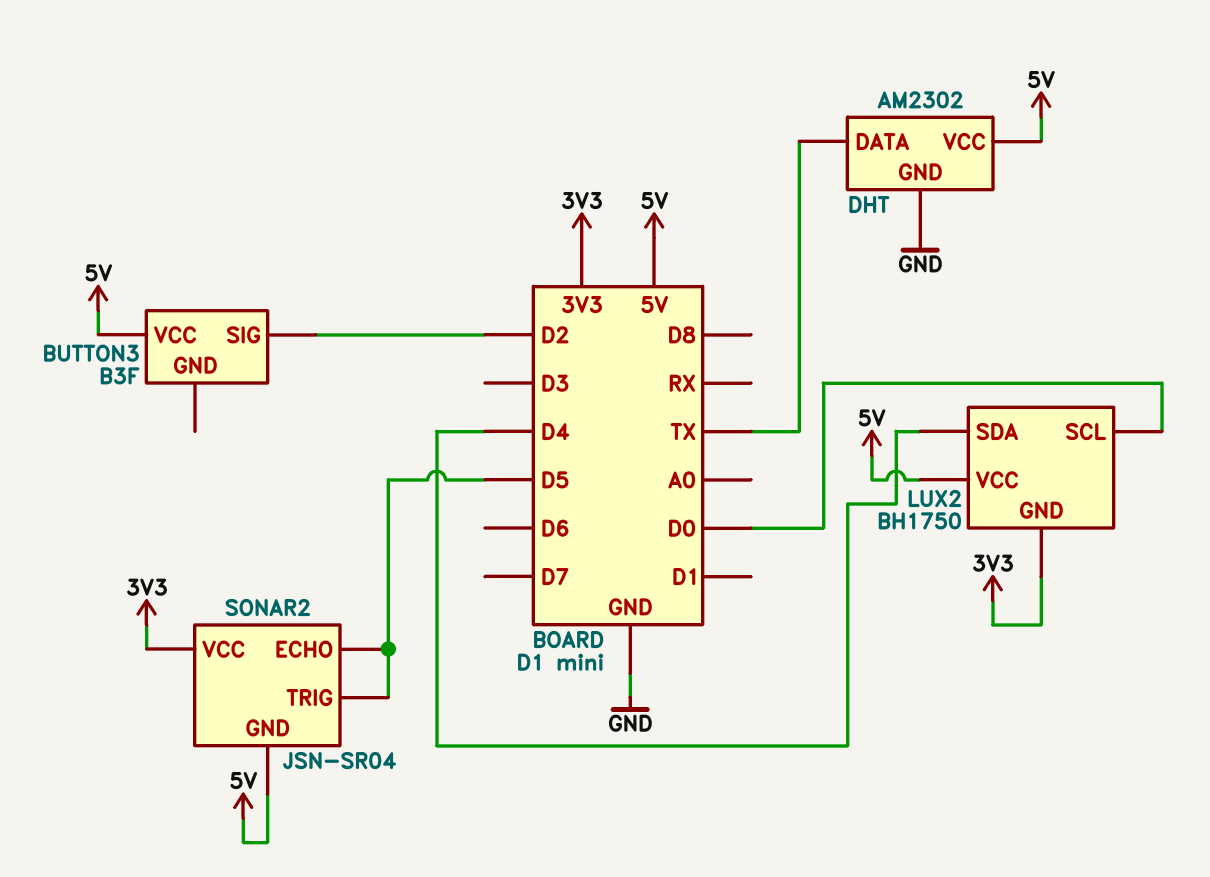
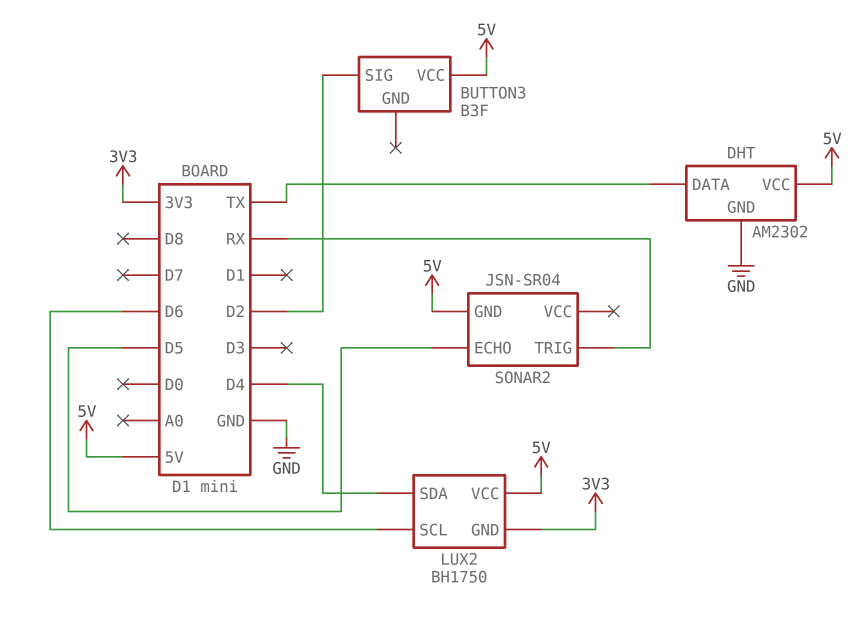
LUX2 pin SCL: D0 -> D6
SONAR2 pin TRIG: D5 -> RX
SONAR2 pin VCC: 3V3 -> none

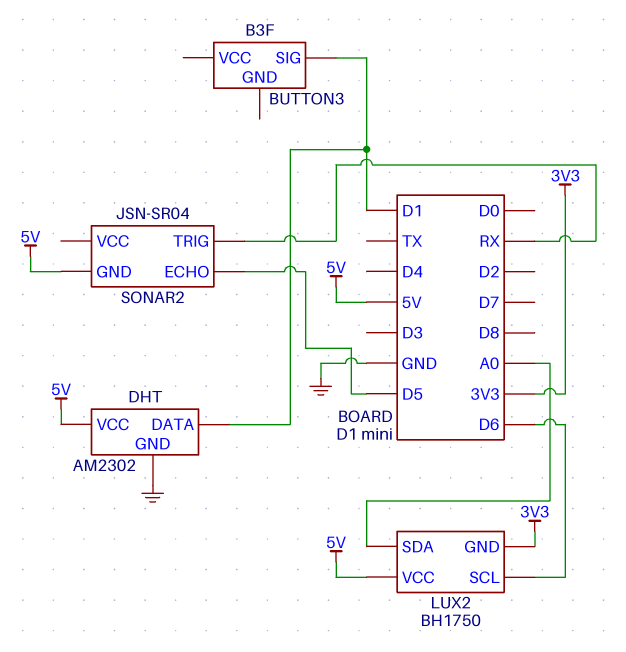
BUTTON3 pin SIG: D2 -> D1
BUTTON3 pin VCC: 5V -> none
DHT pin DATA: TX -> D1
LUX2 pin SDA: D4 -> A0

